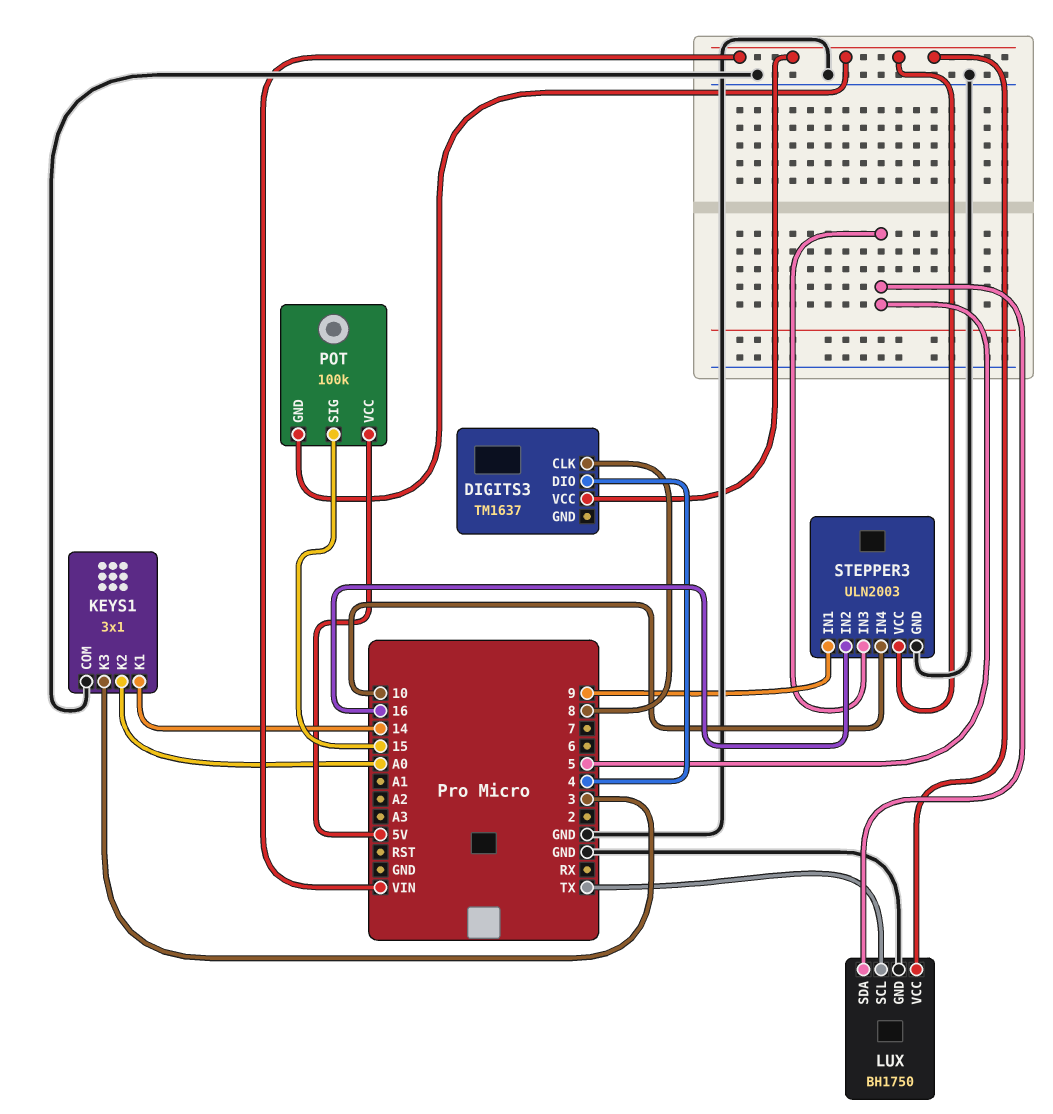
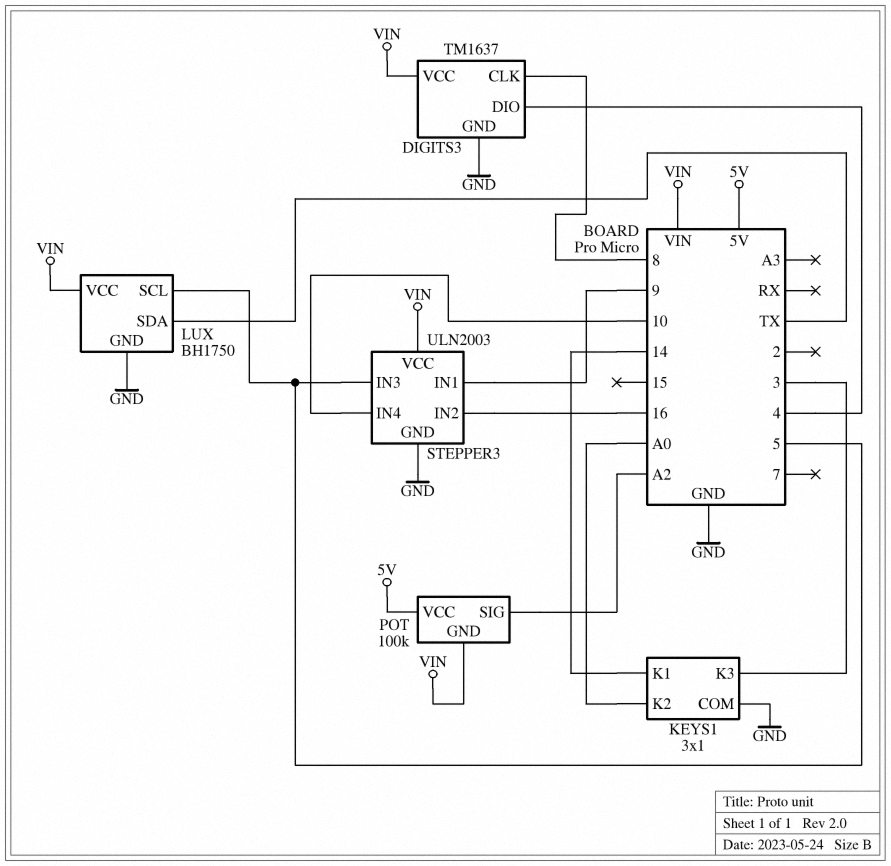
DIGITS3 pin GND: none -> GND
LUX pin SCL: TX -> 5
LUX pin SDA: 5 -> TX
POT pin SIG: 15 -> A2

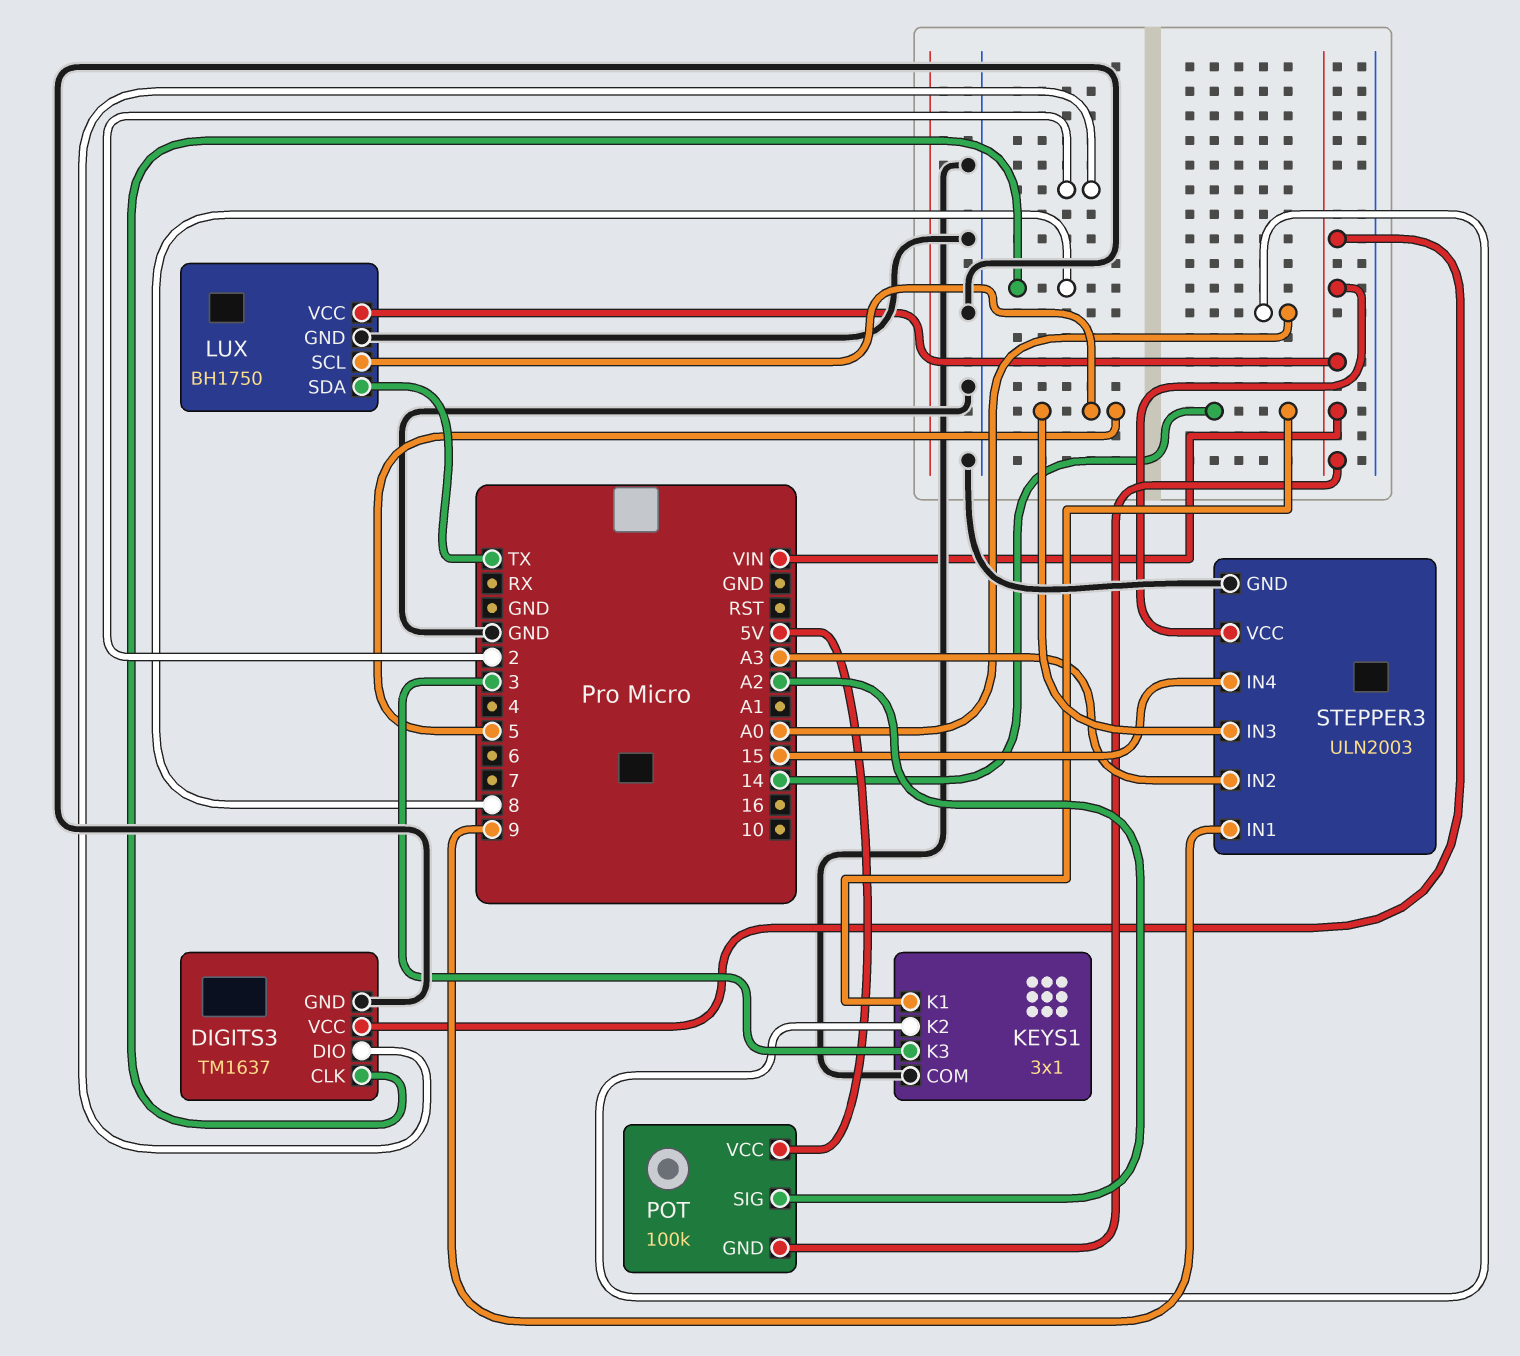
DIGITS3 pin DIO: 4 -> 2
STEPPER3 pin IN2: 16 -> A3
STEPPER3 pin IN4: 10 -> 15

